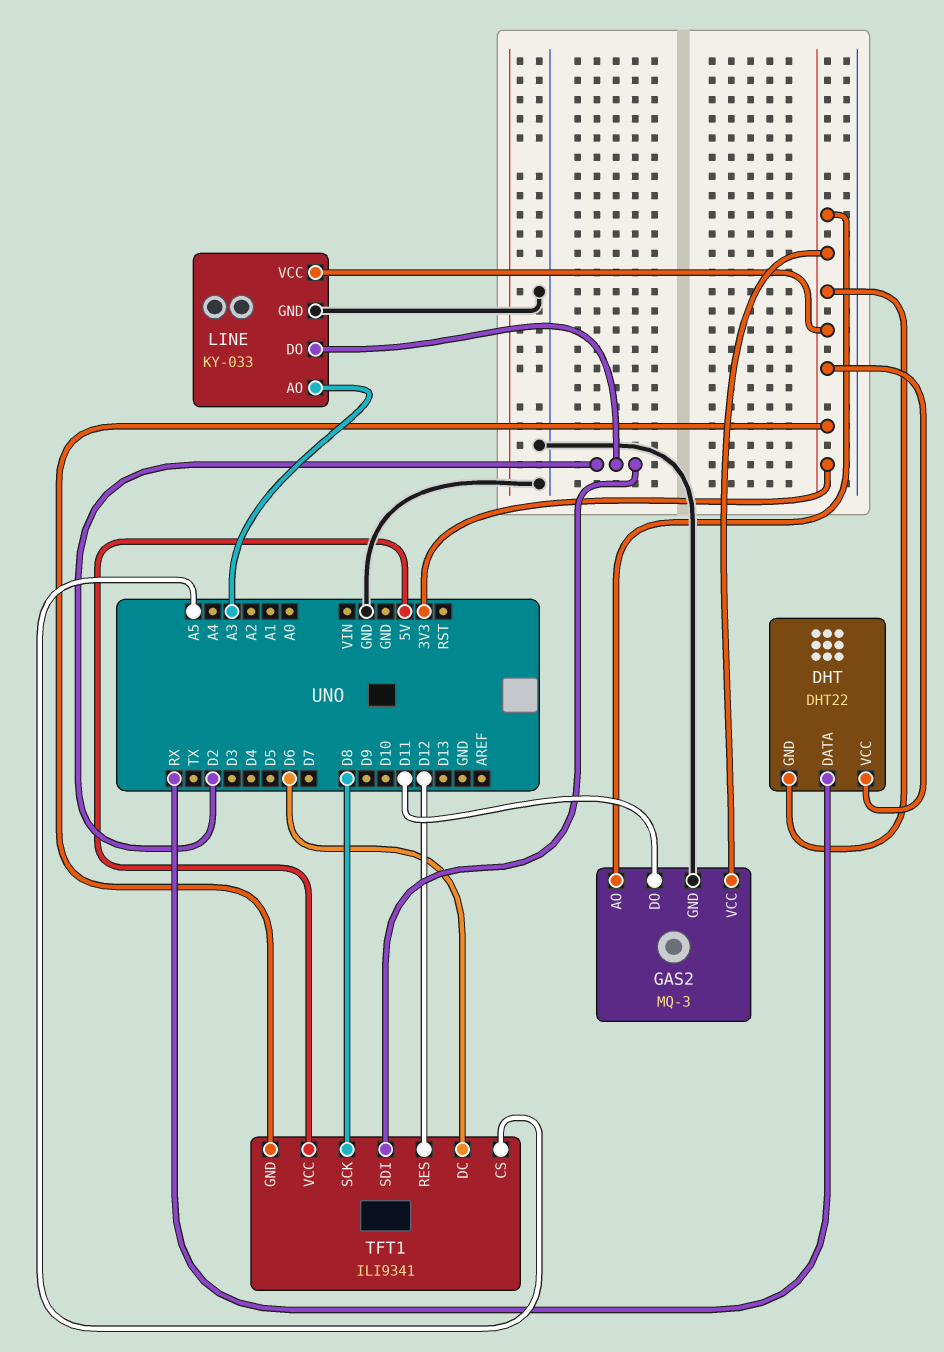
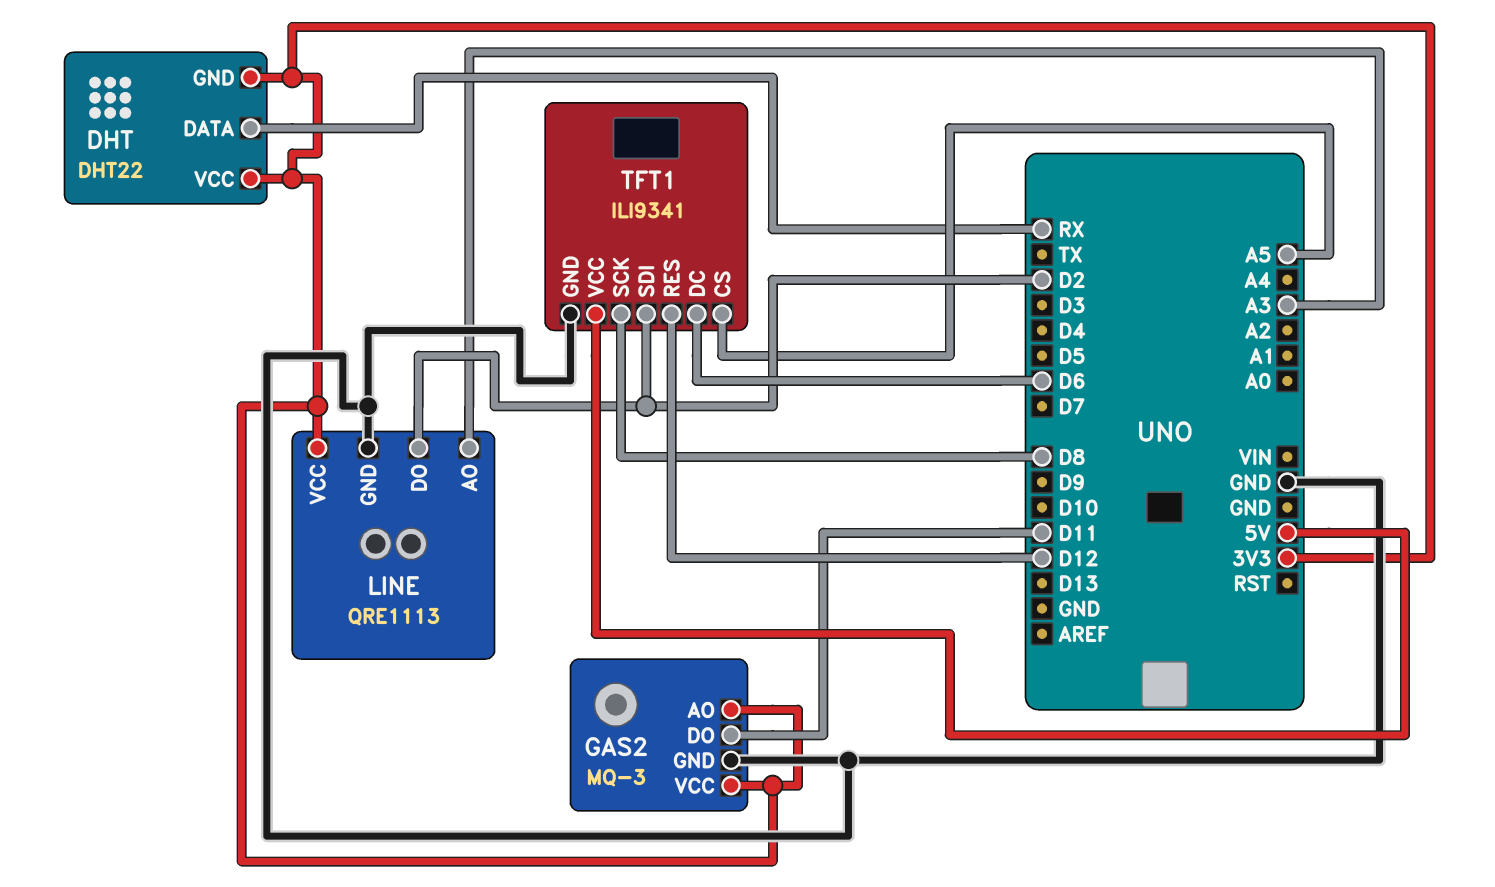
LINE: KY-033 -> QRE1113
TFT1 pin GND: 3V3 -> GND

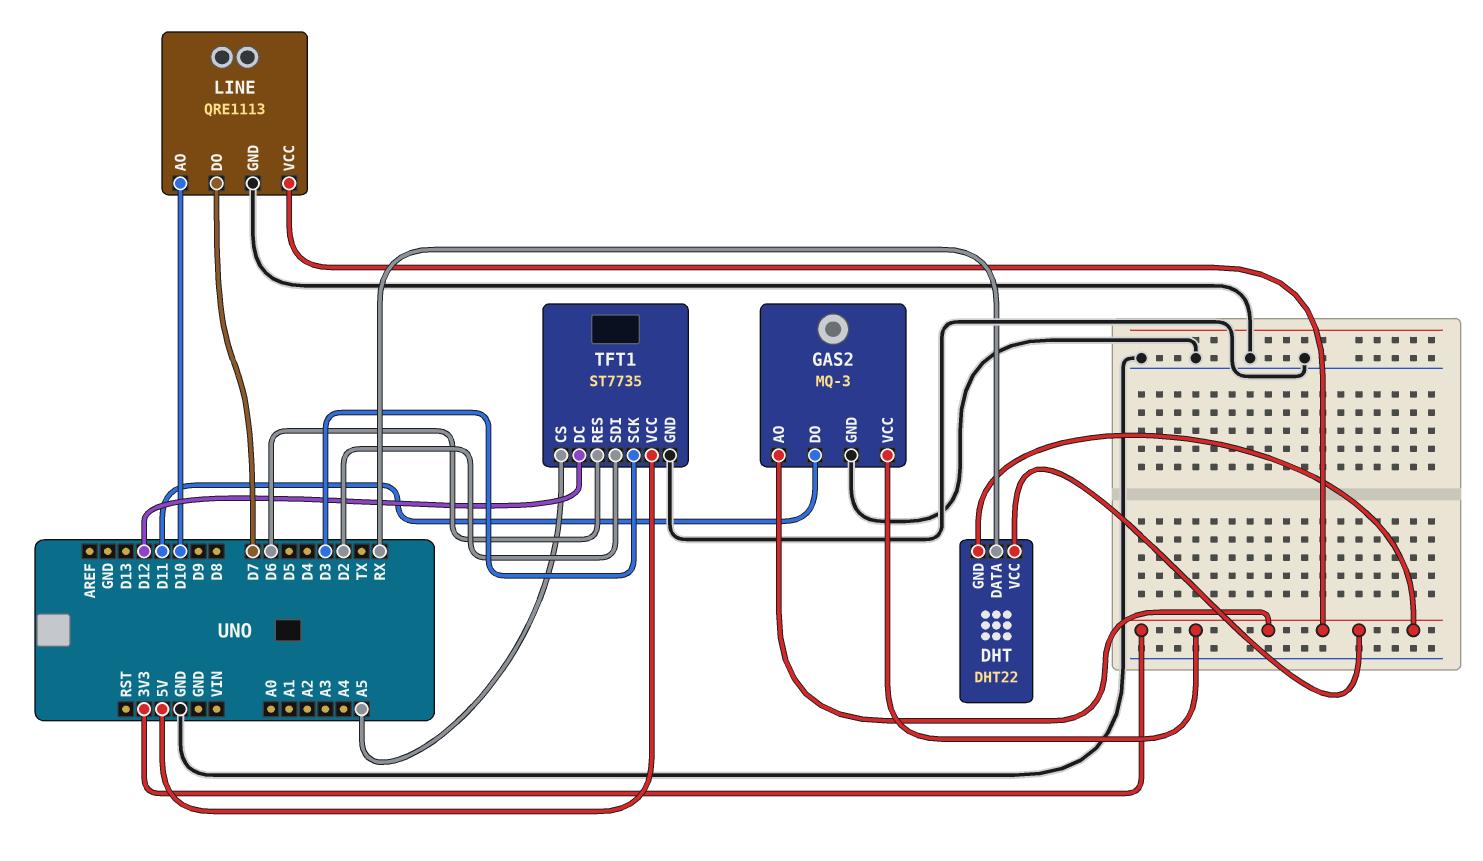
LINE pin AO: A3 -> D10
LINE pin DO: D2 -> D7
TFT1: ILI9341 -> ST7735
TFT1 pin DC: D6 -> D12
TFT1 pin RES: D12 -> D6
TFT1 pin SCK: D8 -> D3

